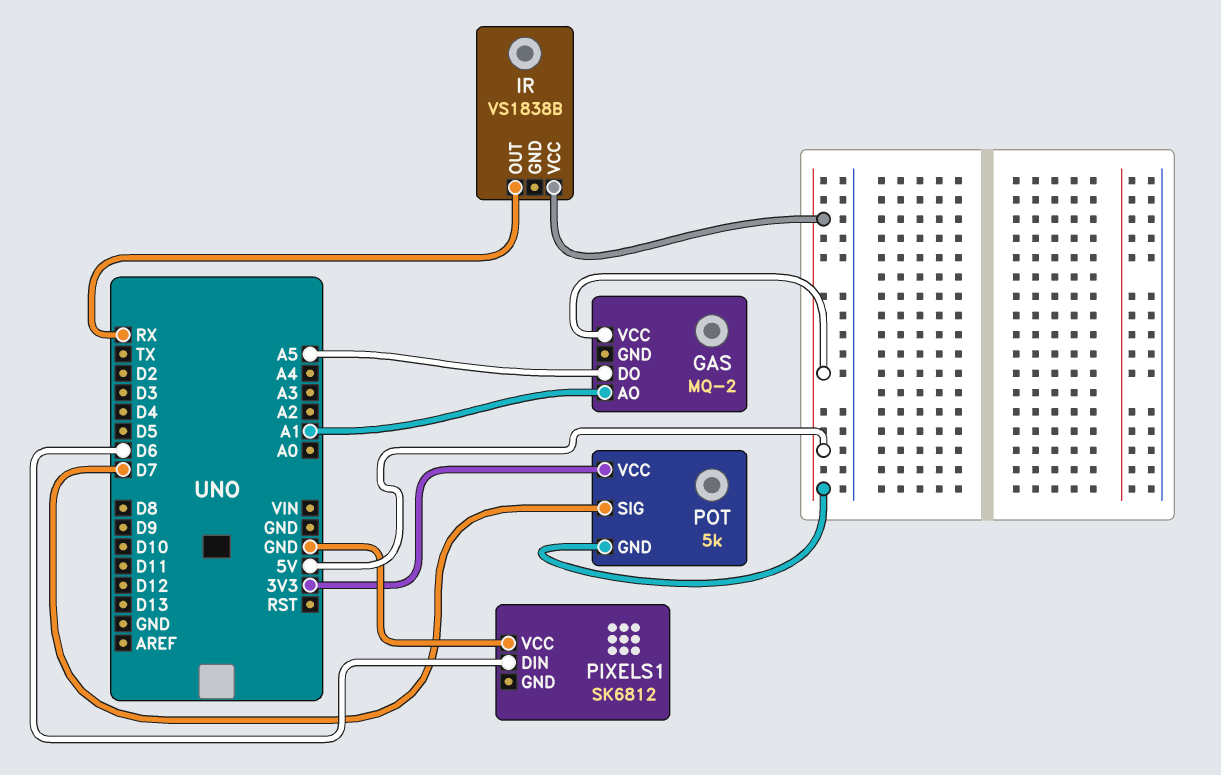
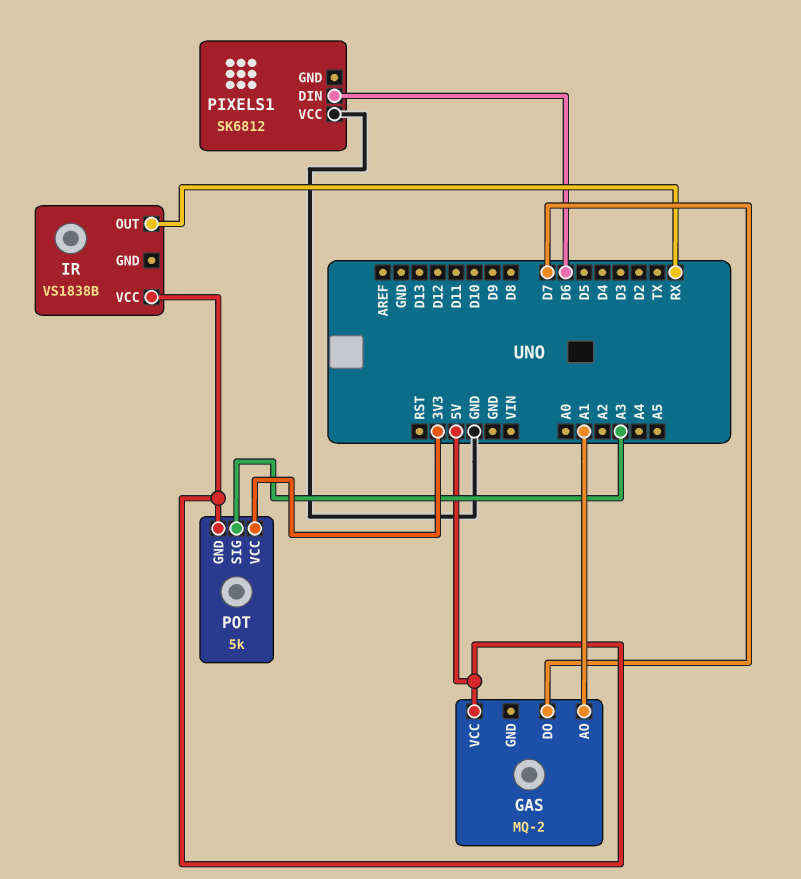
GAS pin DO: A5 -> D7
POT pin SIG: D7 -> A3

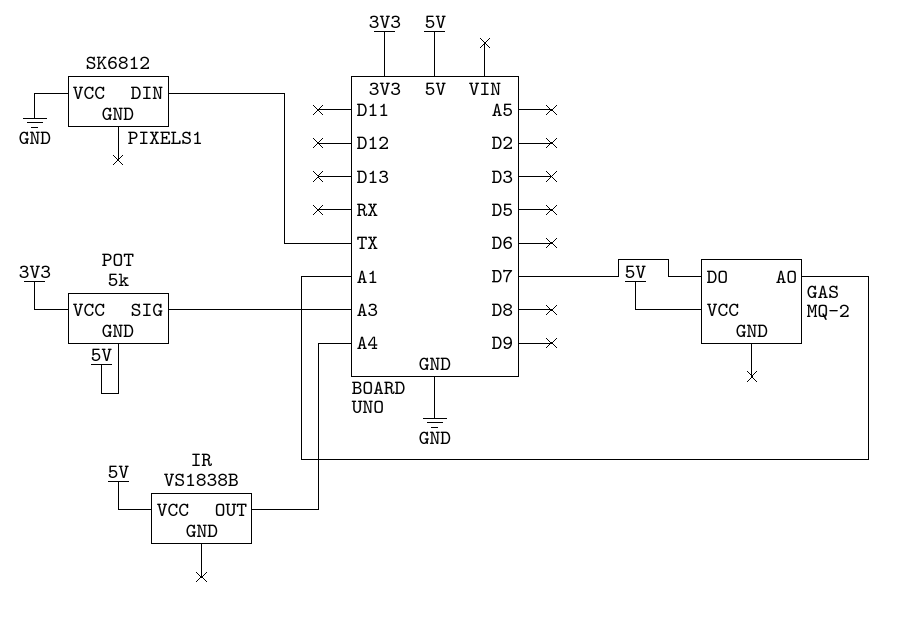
IR pin OUT: RX -> A4
PIXELS1 pin DIN: D6 -> TX

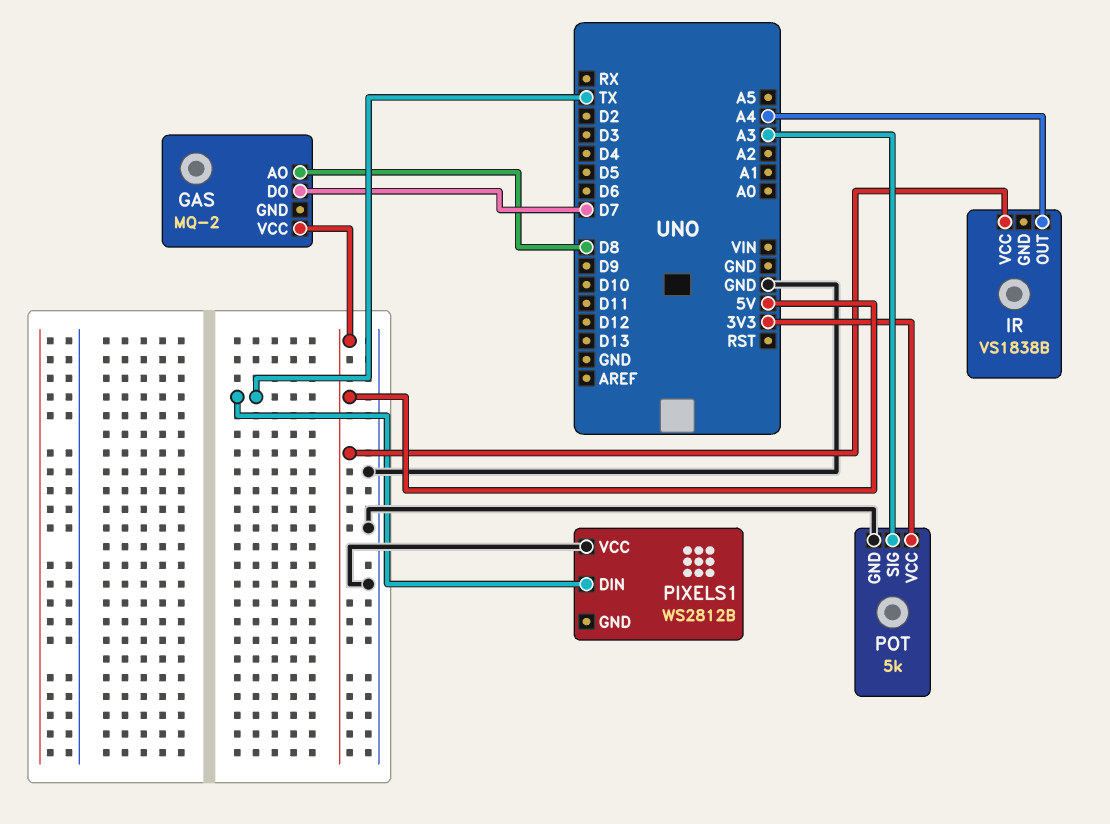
GAS pin AO: A1 -> D8
PIXELS1: SK6812 -> WS2812B
POT pin GND: 5V -> GND

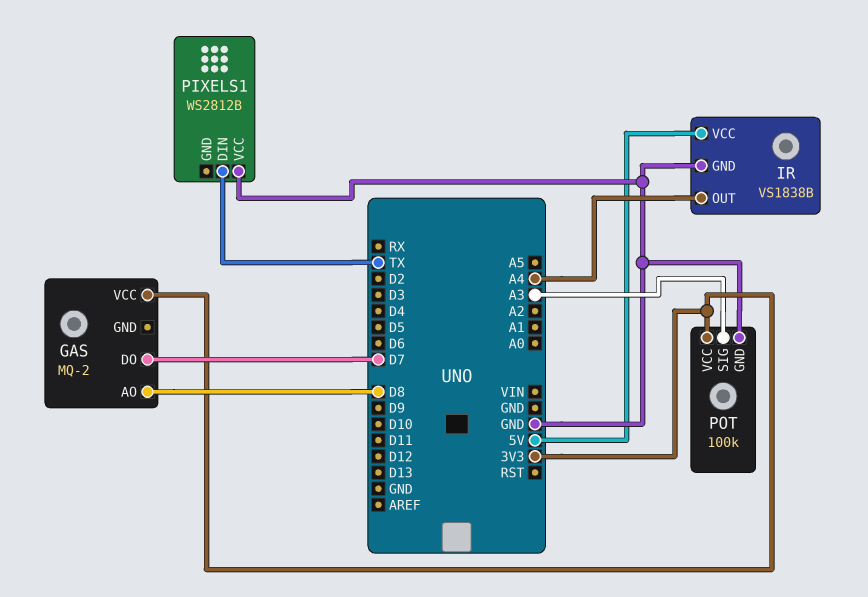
GAS pin VCC: 5V -> 3V3
IR pin GND: none -> GND
POT: 5k -> 100k

